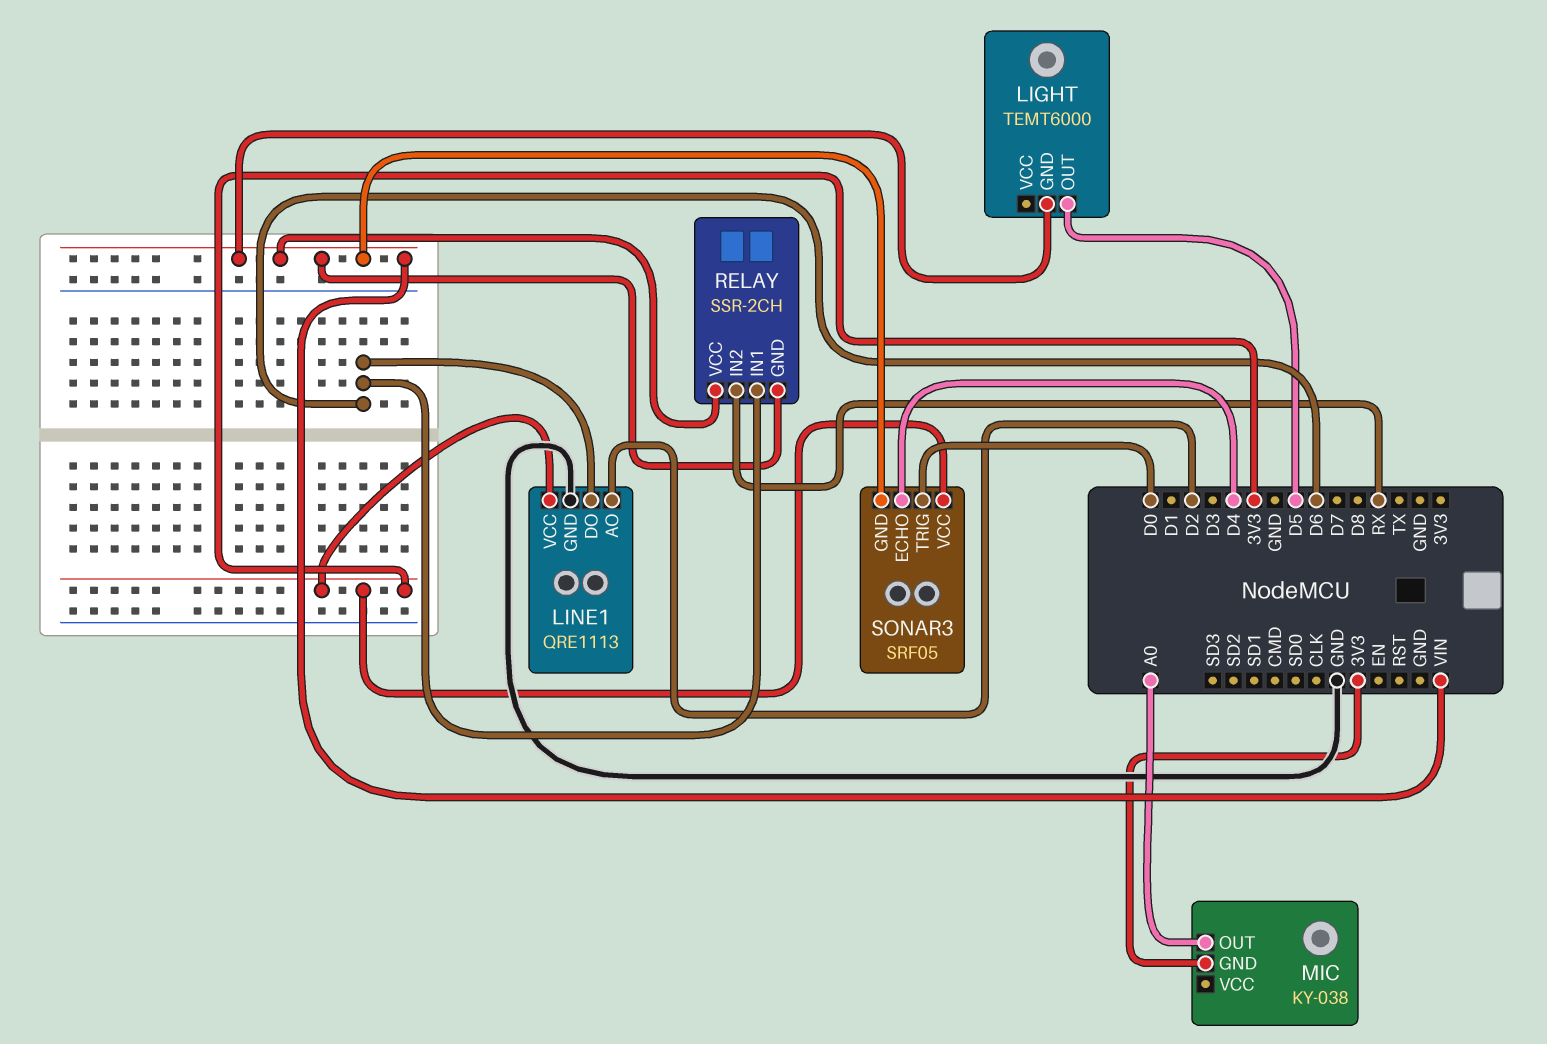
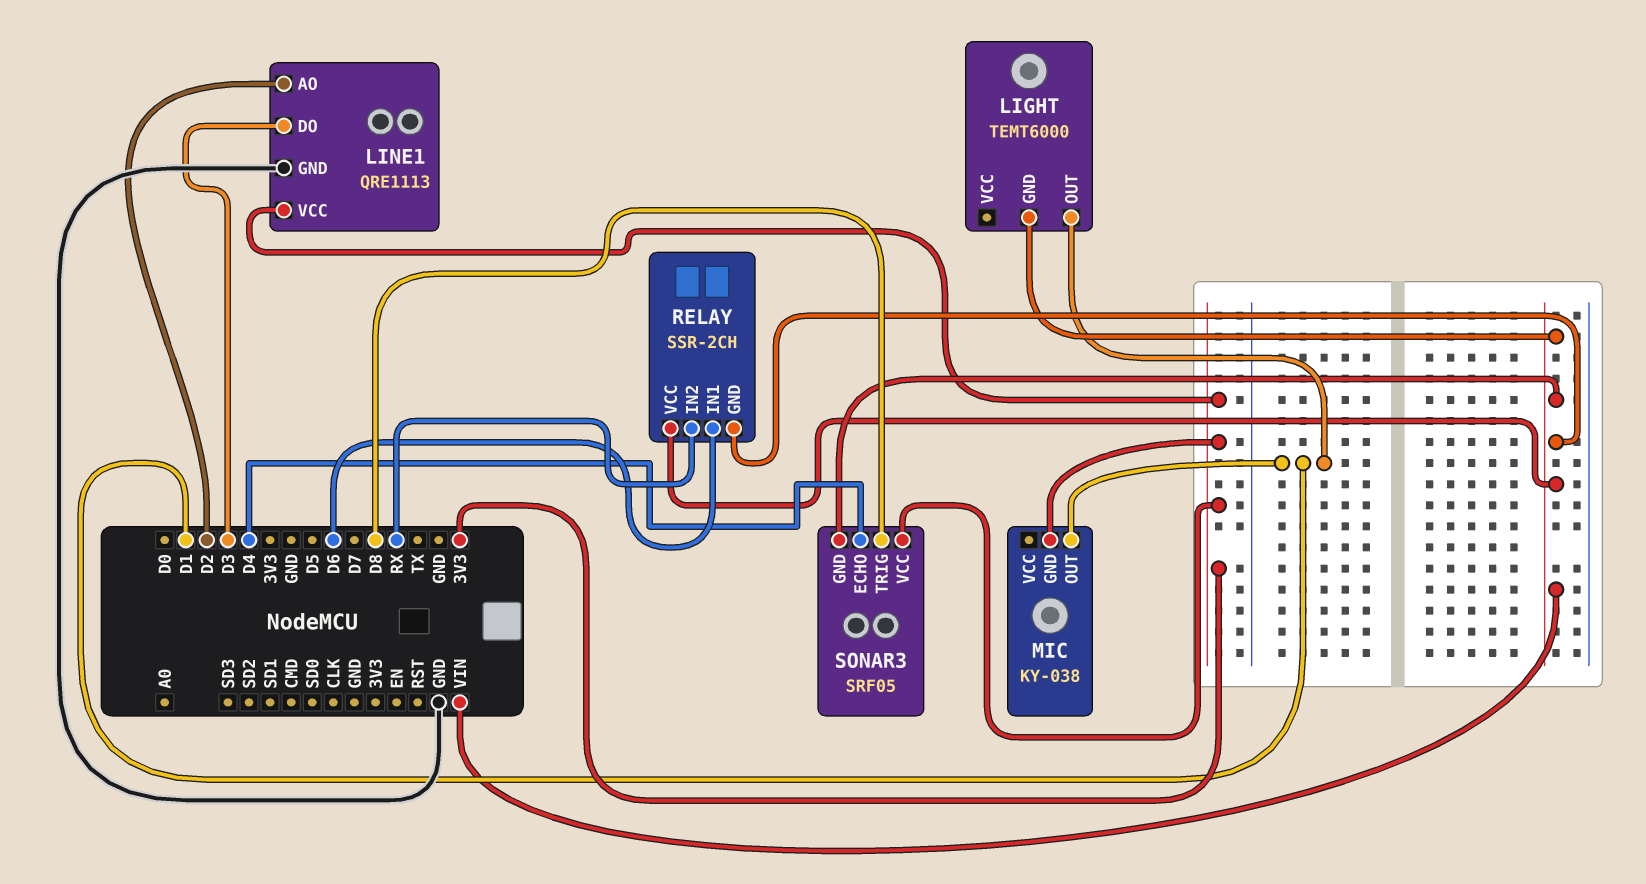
LIGHT pin OUT: D5 -> D1
LINE1 pin DO: D6 -> D3
MIC pin OUT: A0 -> D1
SONAR3 pin TRIG: D0 -> D8

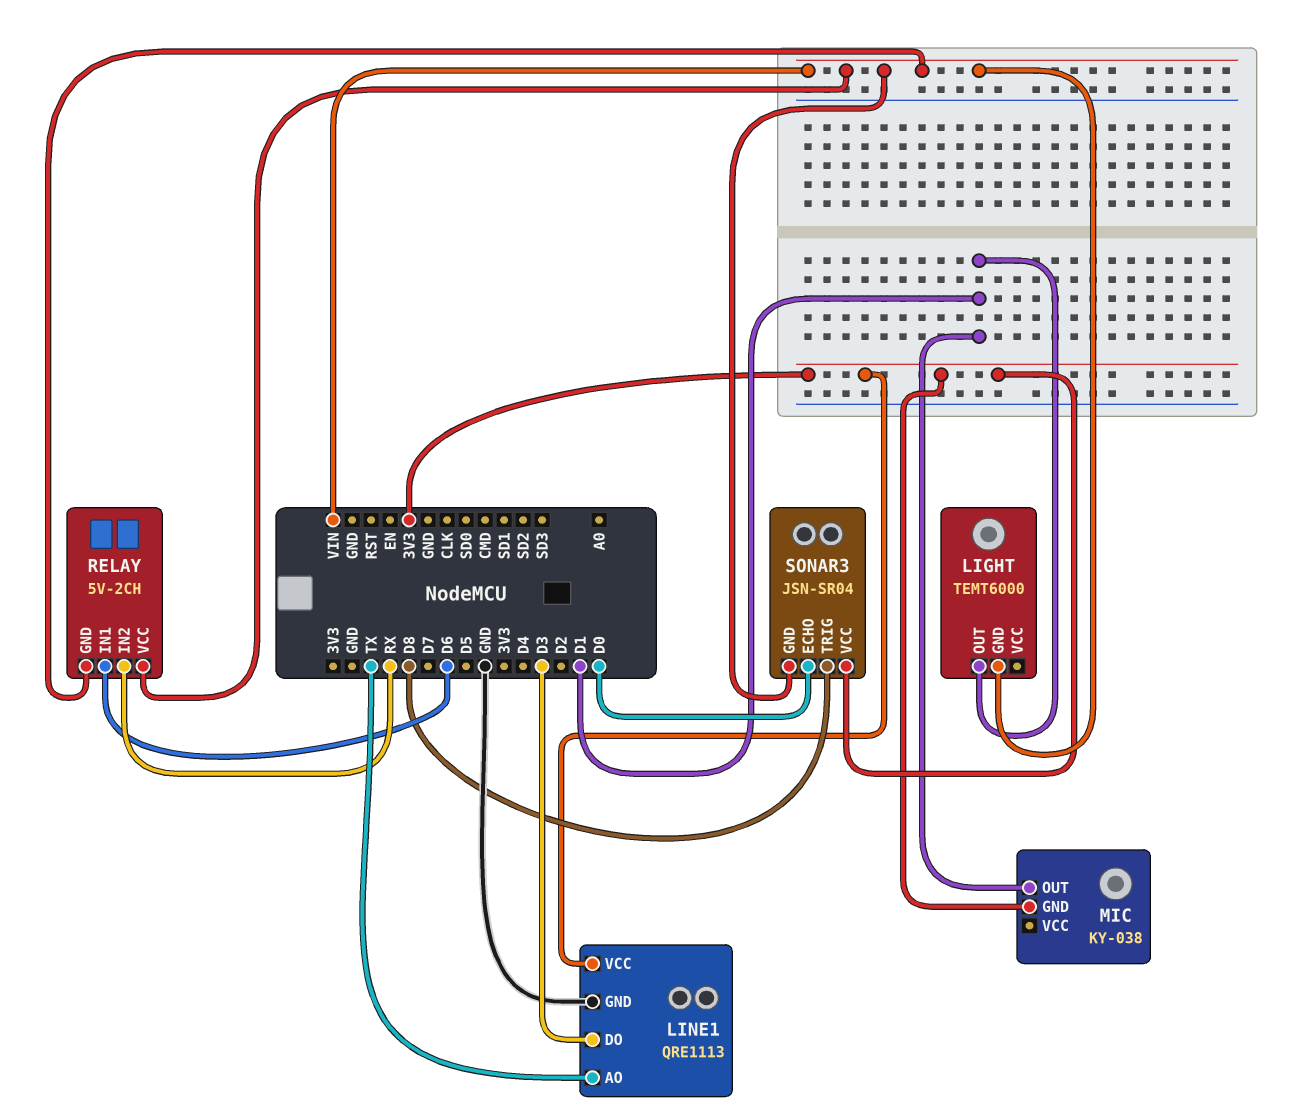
LINE1 pin AO: D2 -> TX
RELAY: SSR-2CH -> 5V-2CH
SONAR3: SRF05 -> JSN-SR04
SONAR3 pin ECHO: D4 -> D0

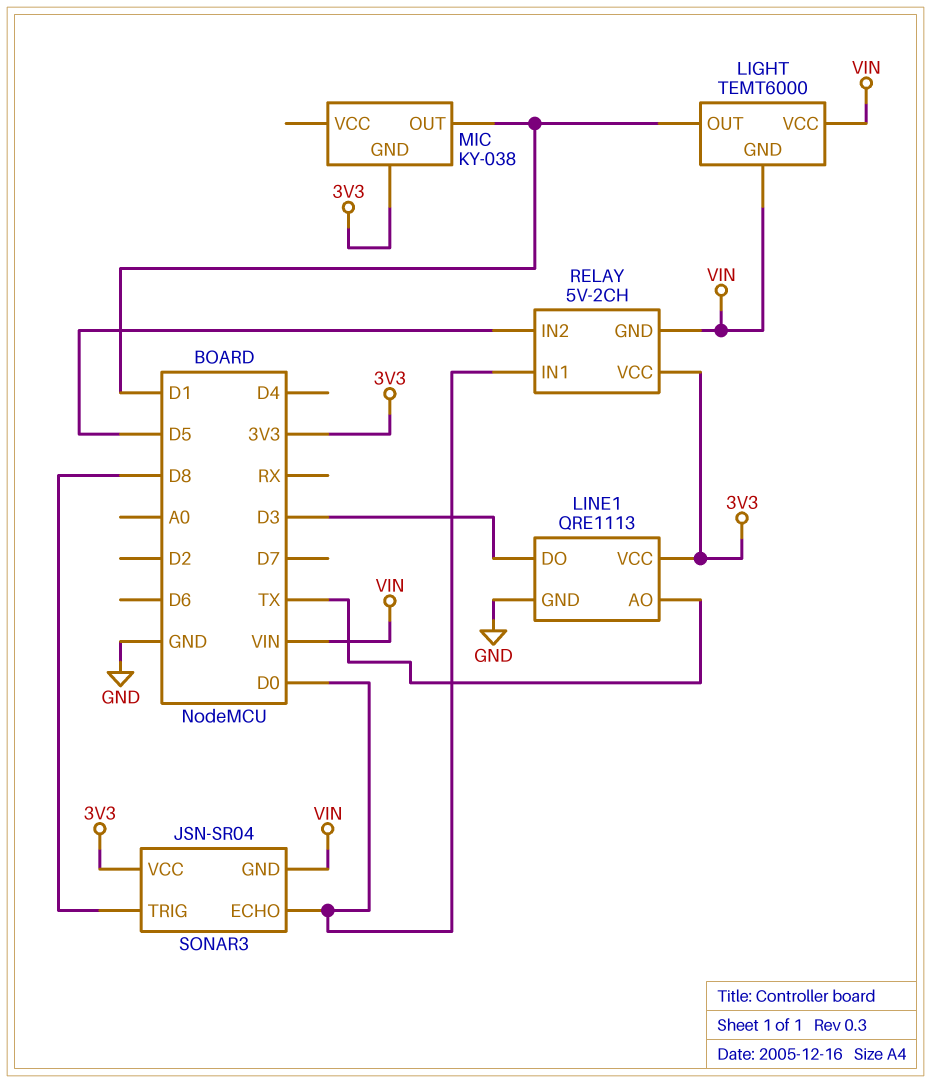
LIGHT pin VCC: none -> VIN
RELAY pin IN1: D6 -> D0
RELAY pin IN2: RX -> D5
RELAY pin VCC: VIN -> 3V3

